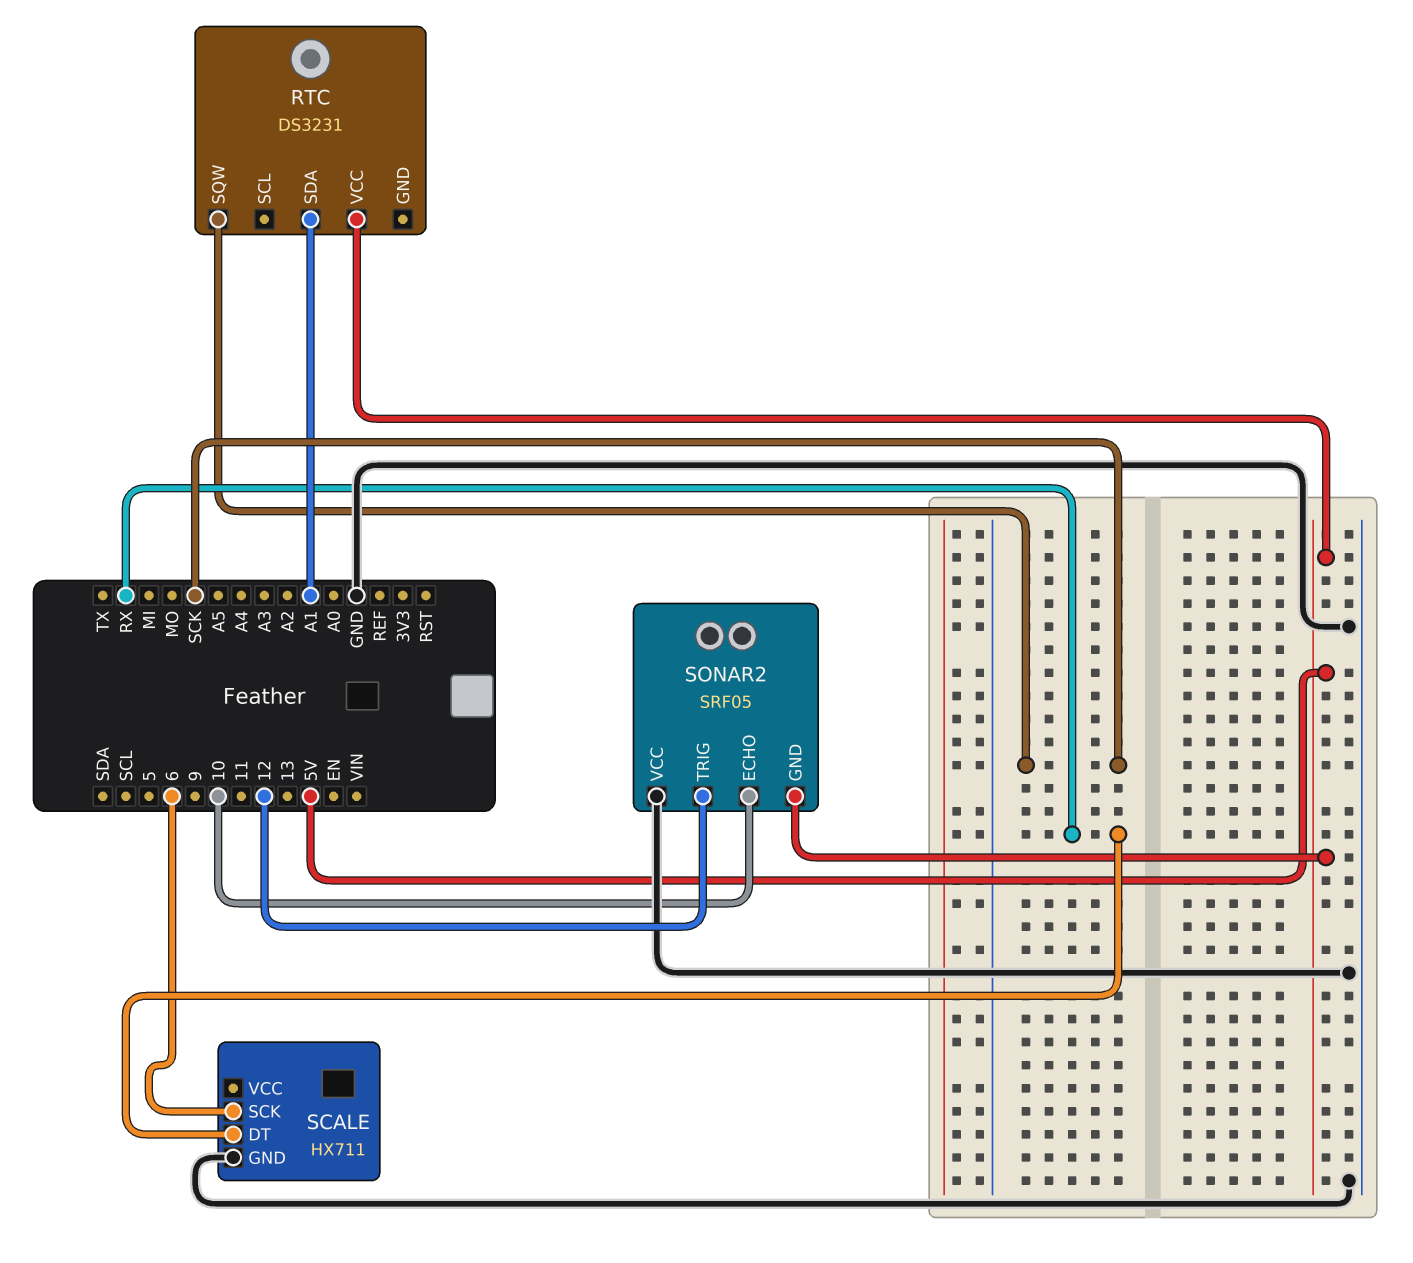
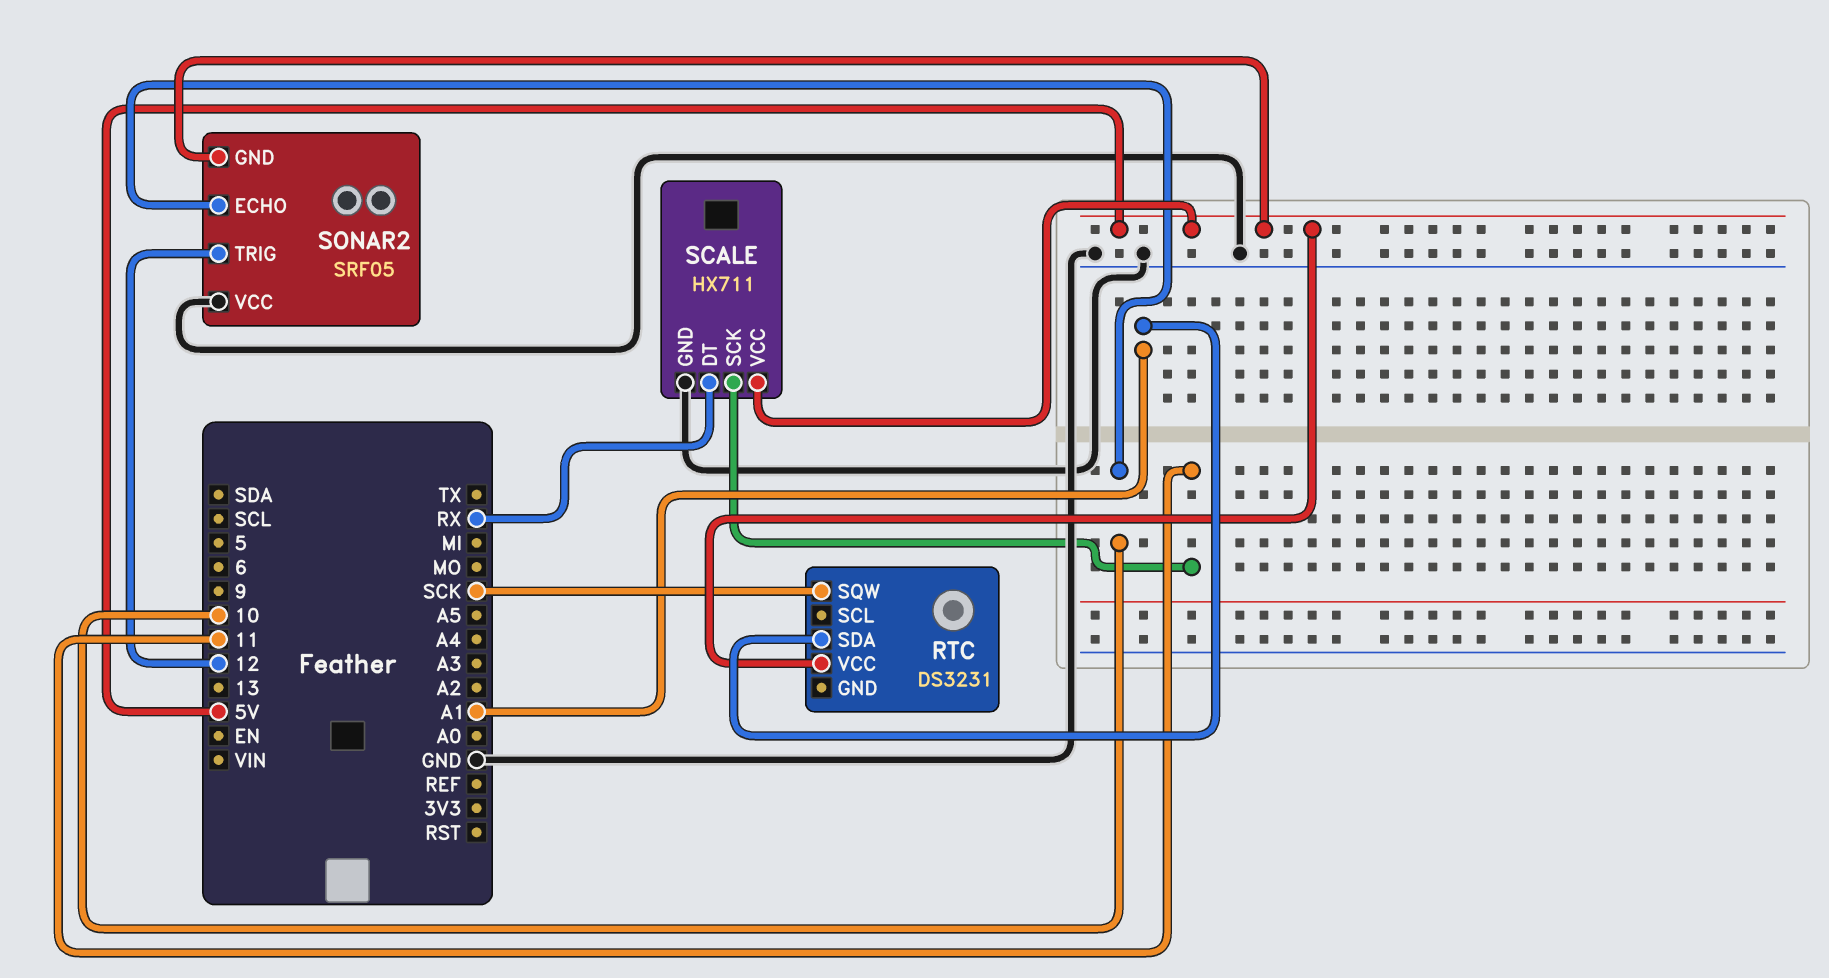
SCALE pin SCK: 6 -> 11
SCALE pin VCC: none -> 5V

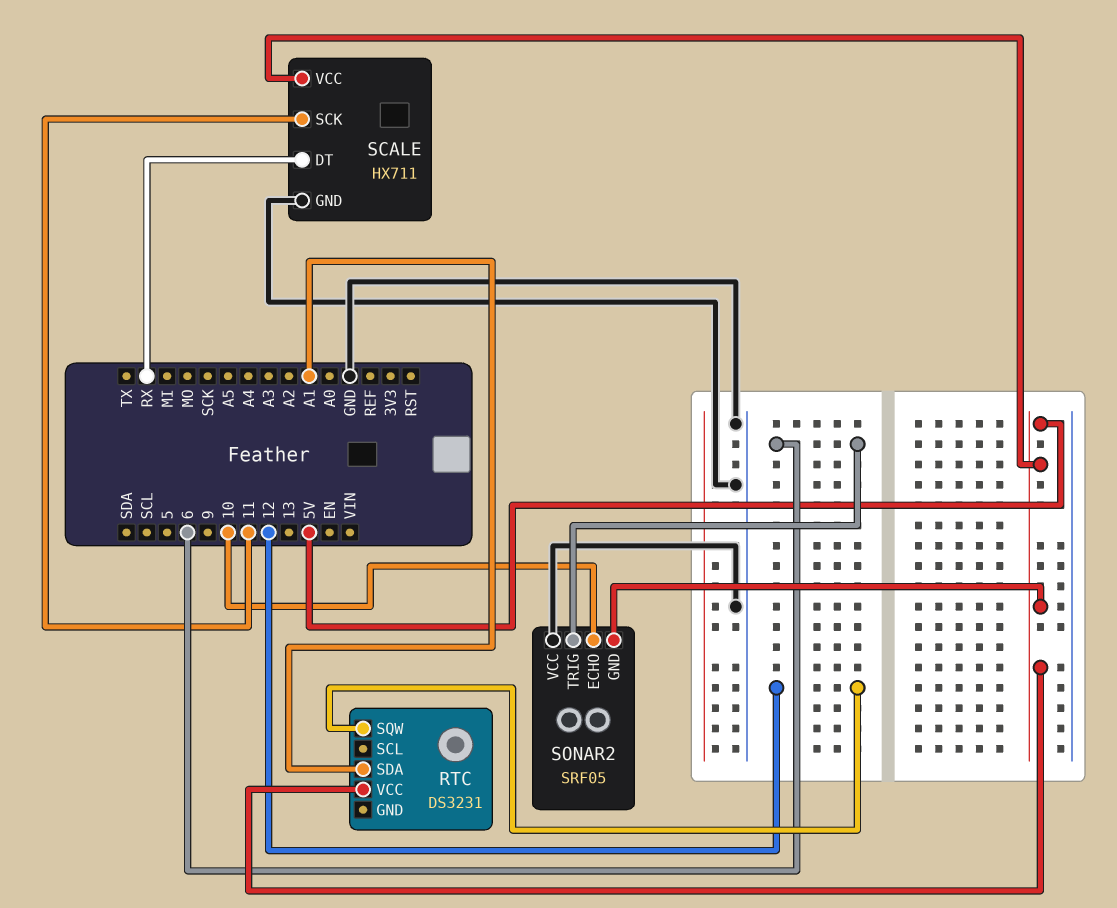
RTC pin SQW: SCK -> 12
SONAR2 pin TRIG: 12 -> 6

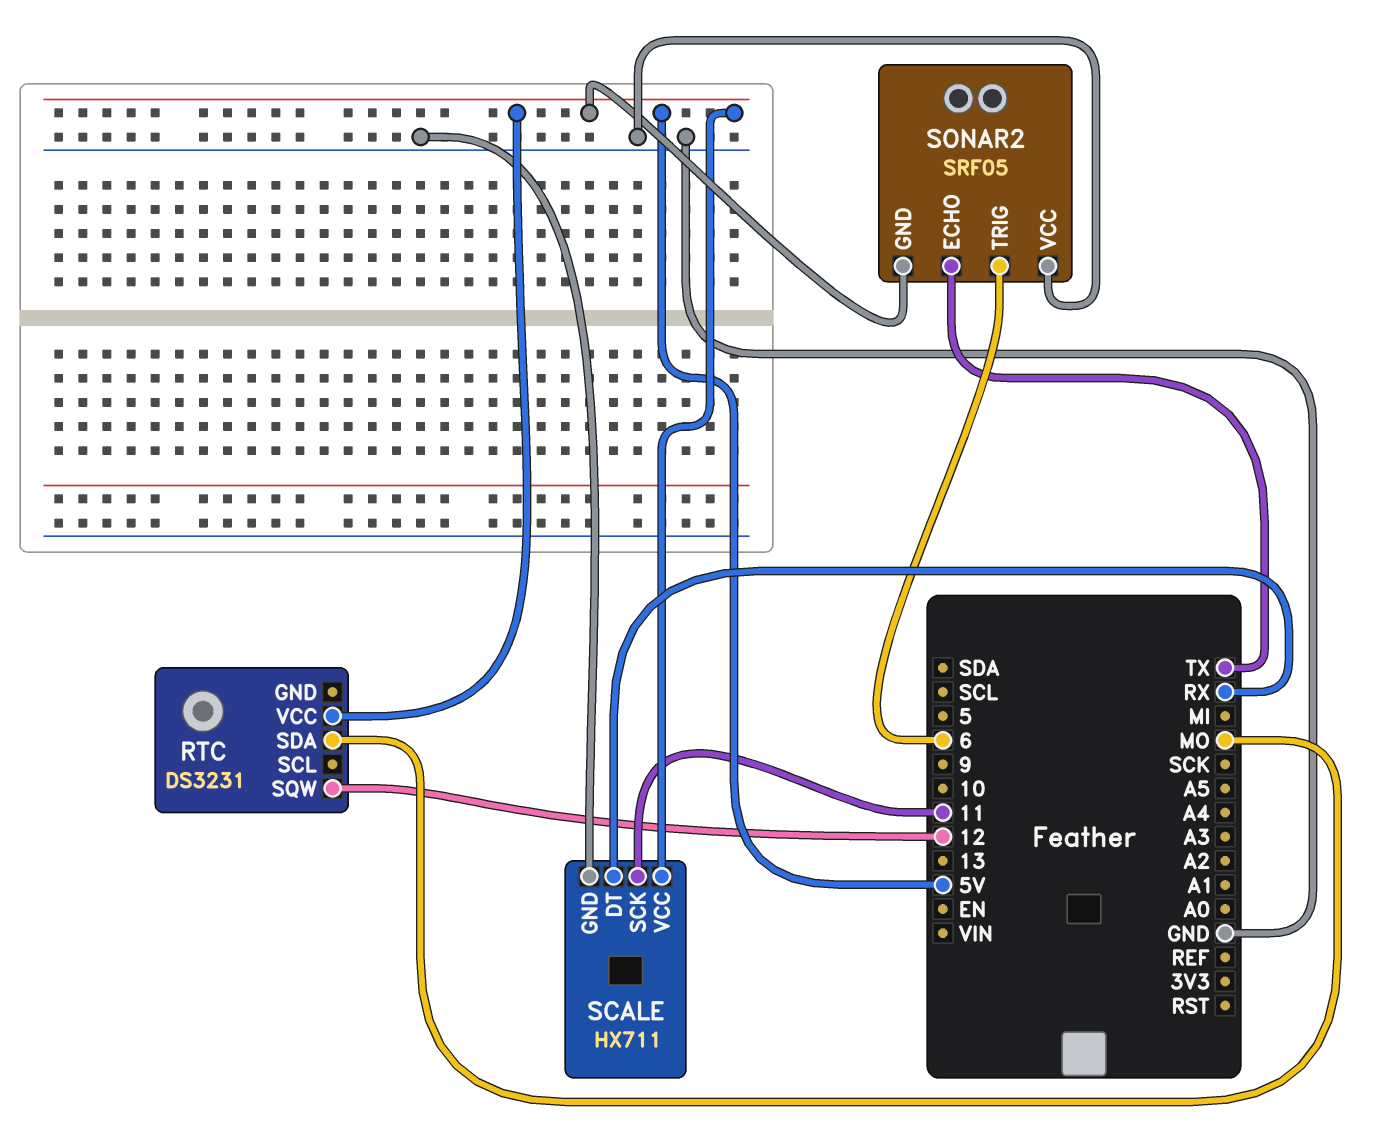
RTC pin SDA: A1 -> MO
SONAR2 pin ECHO: 10 -> TX

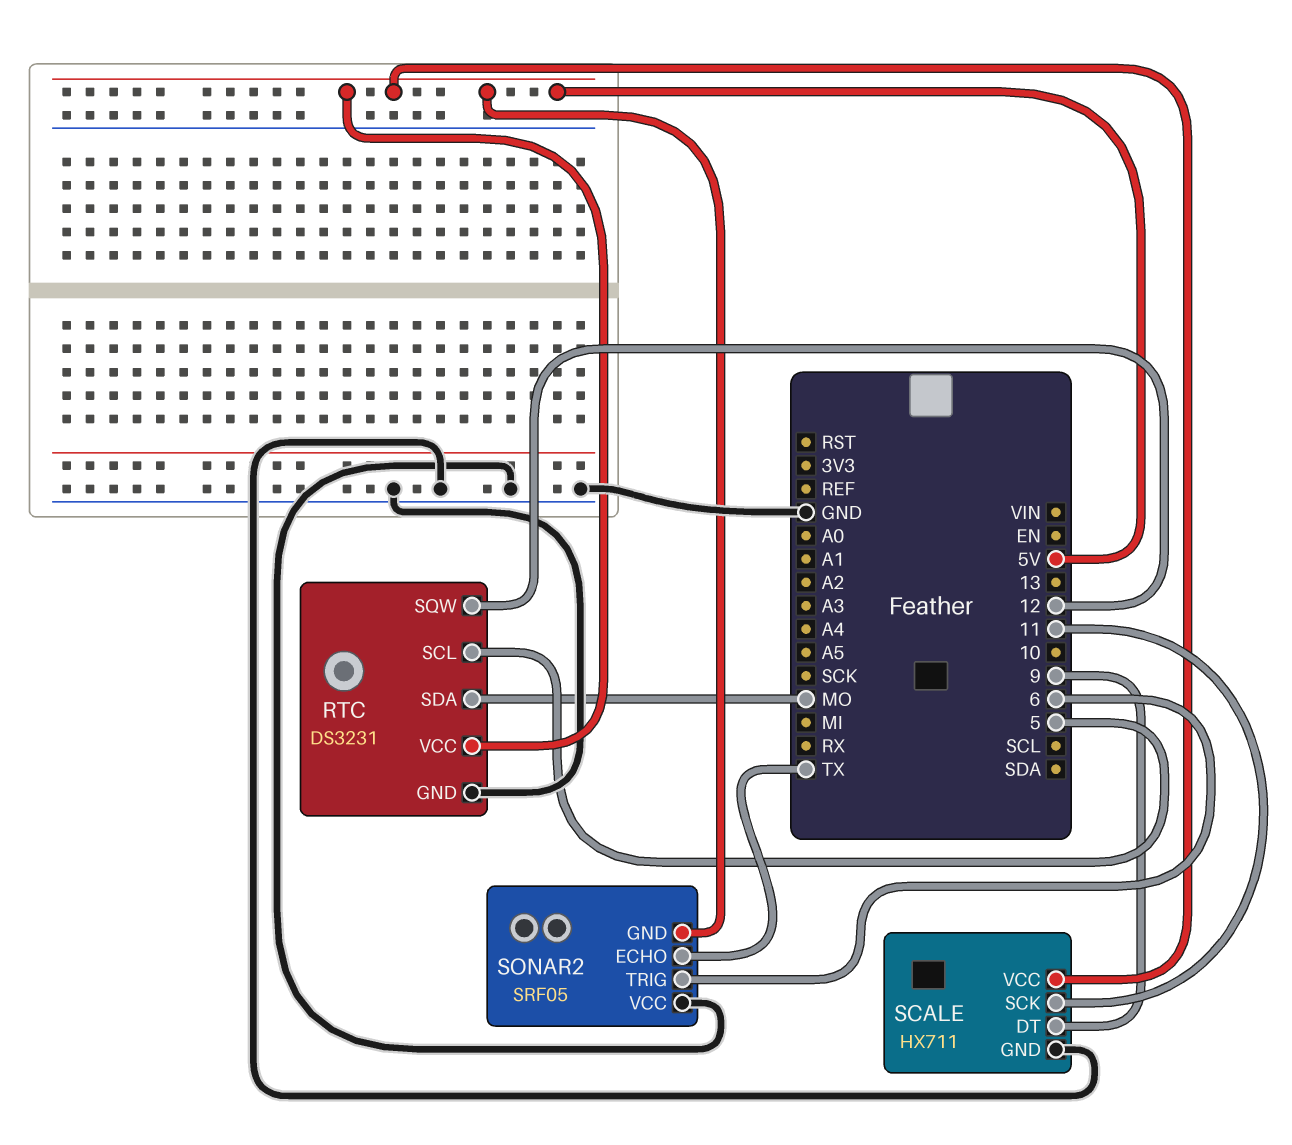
RTC pin GND: none -> GND
RTC pin SCL: none -> 5
SCALE pin DT: RX -> 9

